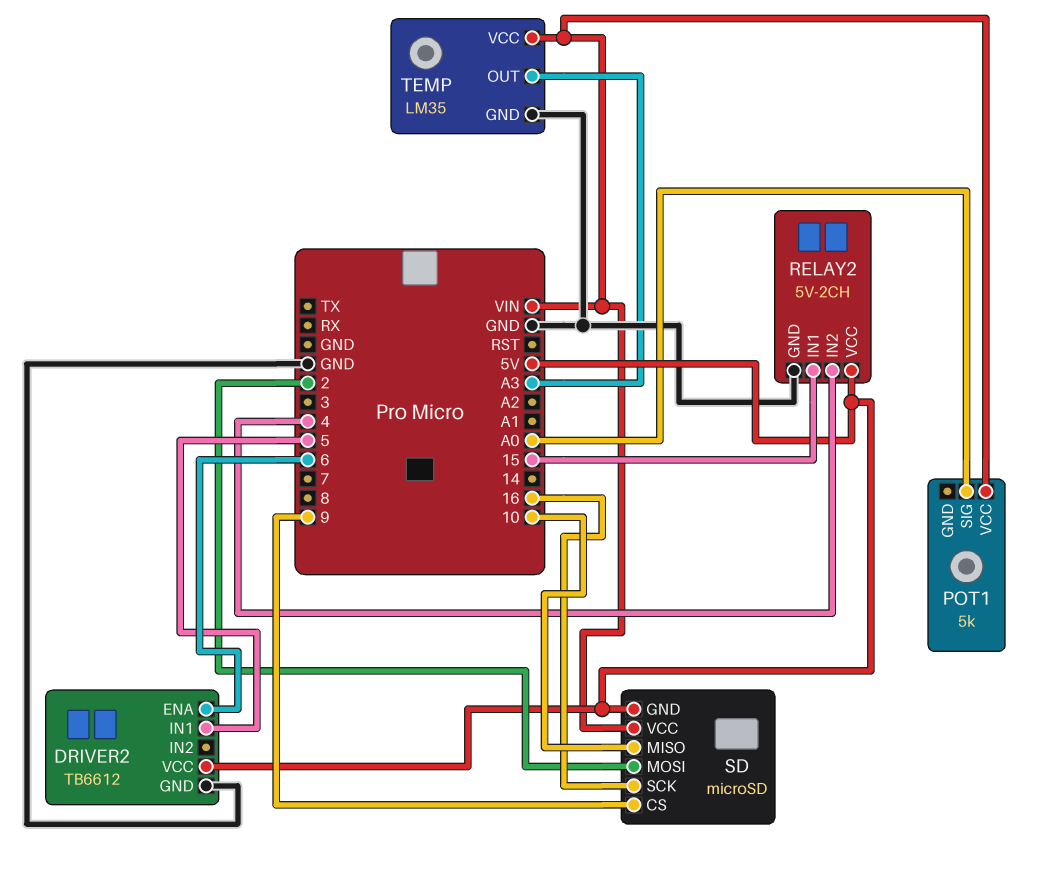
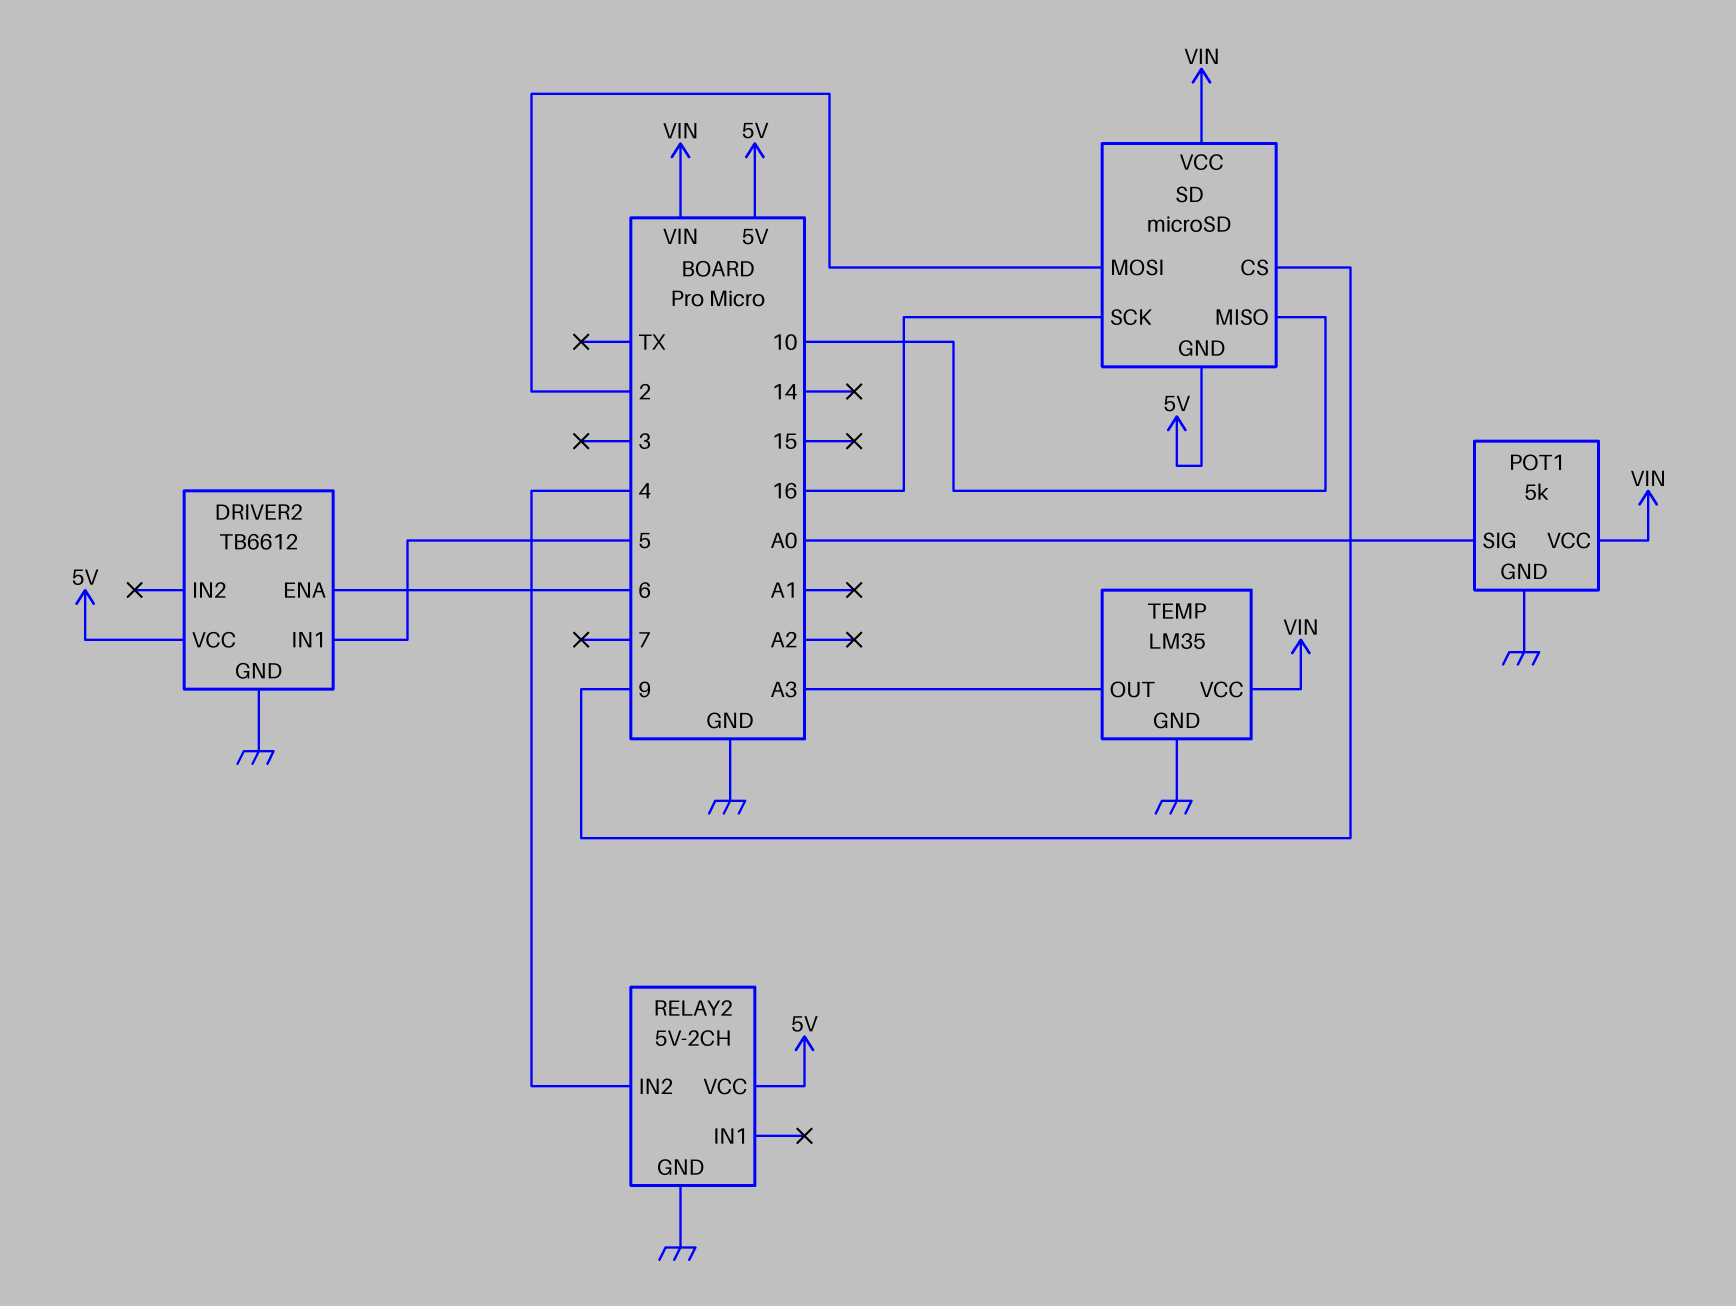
POT1 pin GND: none -> GND
RELAY2 pin IN1: 15 -> none

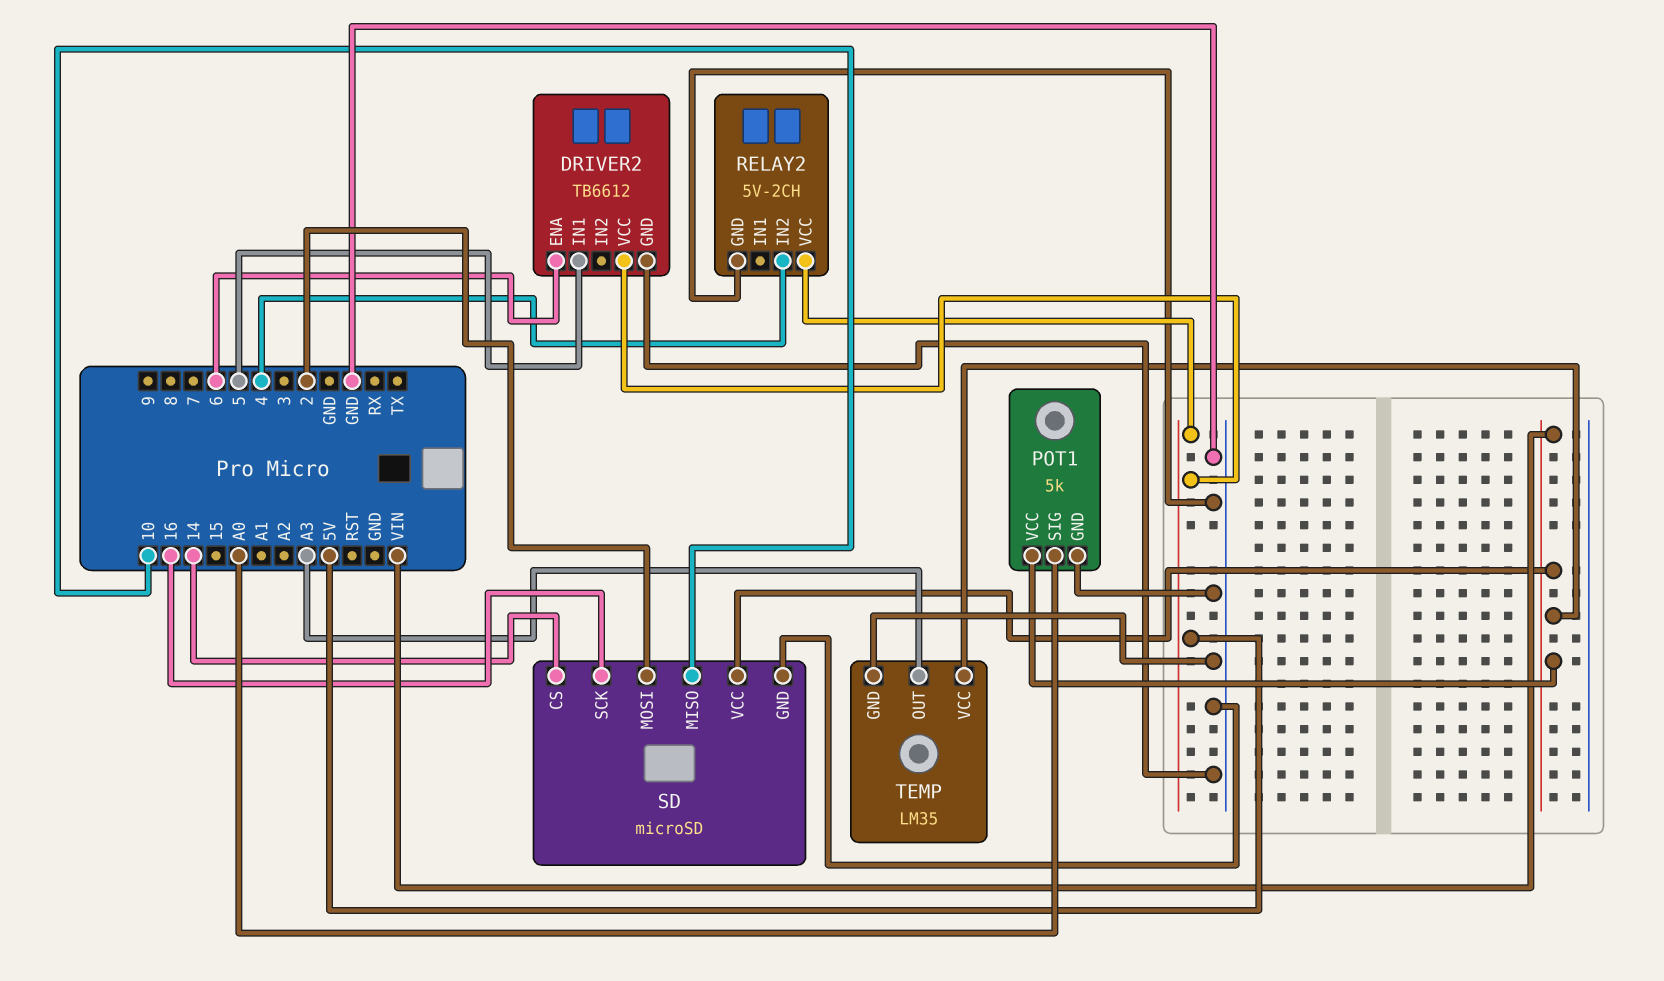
SD pin CS: 9 -> 14
SD pin GND: 5V -> GND

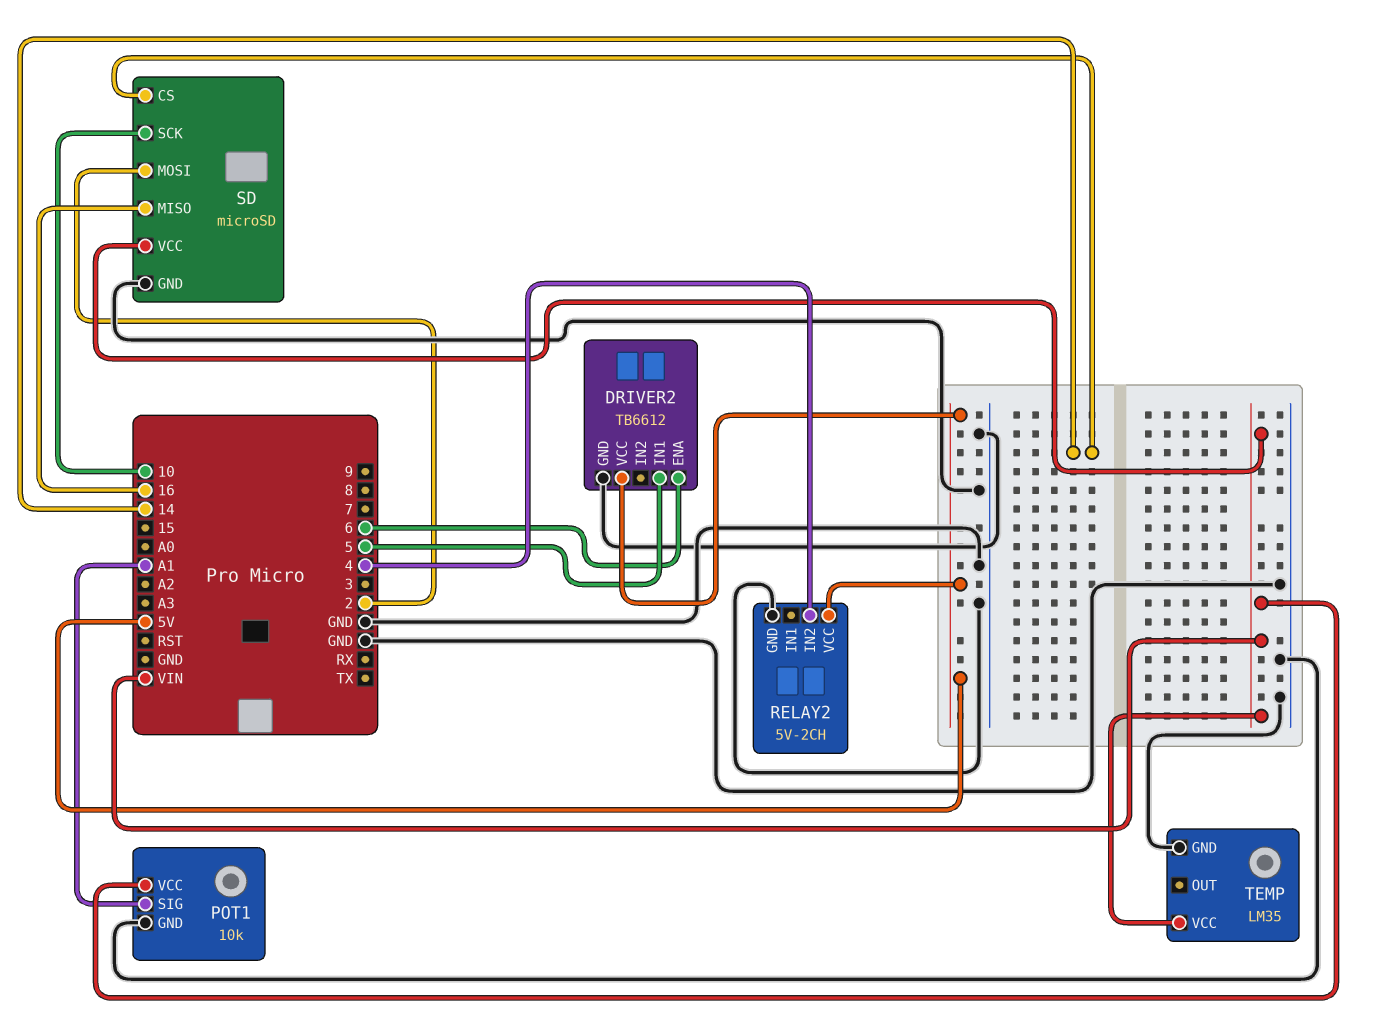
POT1: 5k -> 10k
POT1 pin SIG: A0 -> A1
SD pin MISO: 10 -> 16
SD pin SCK: 16 -> 10
TEMP pin OUT: A3 -> none

